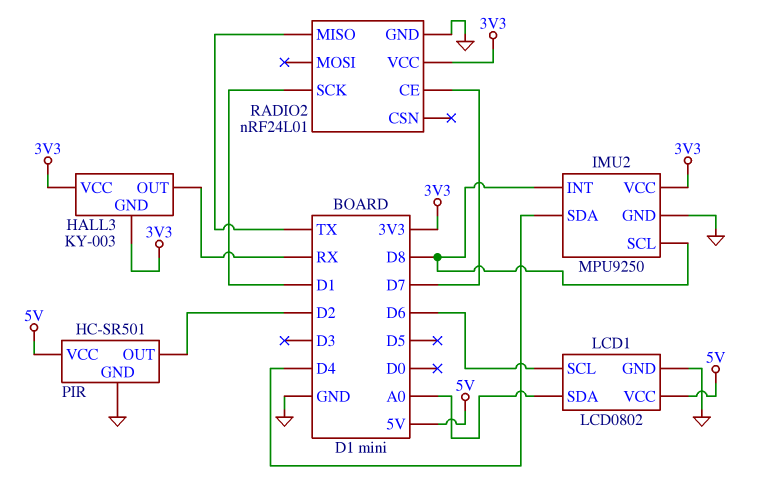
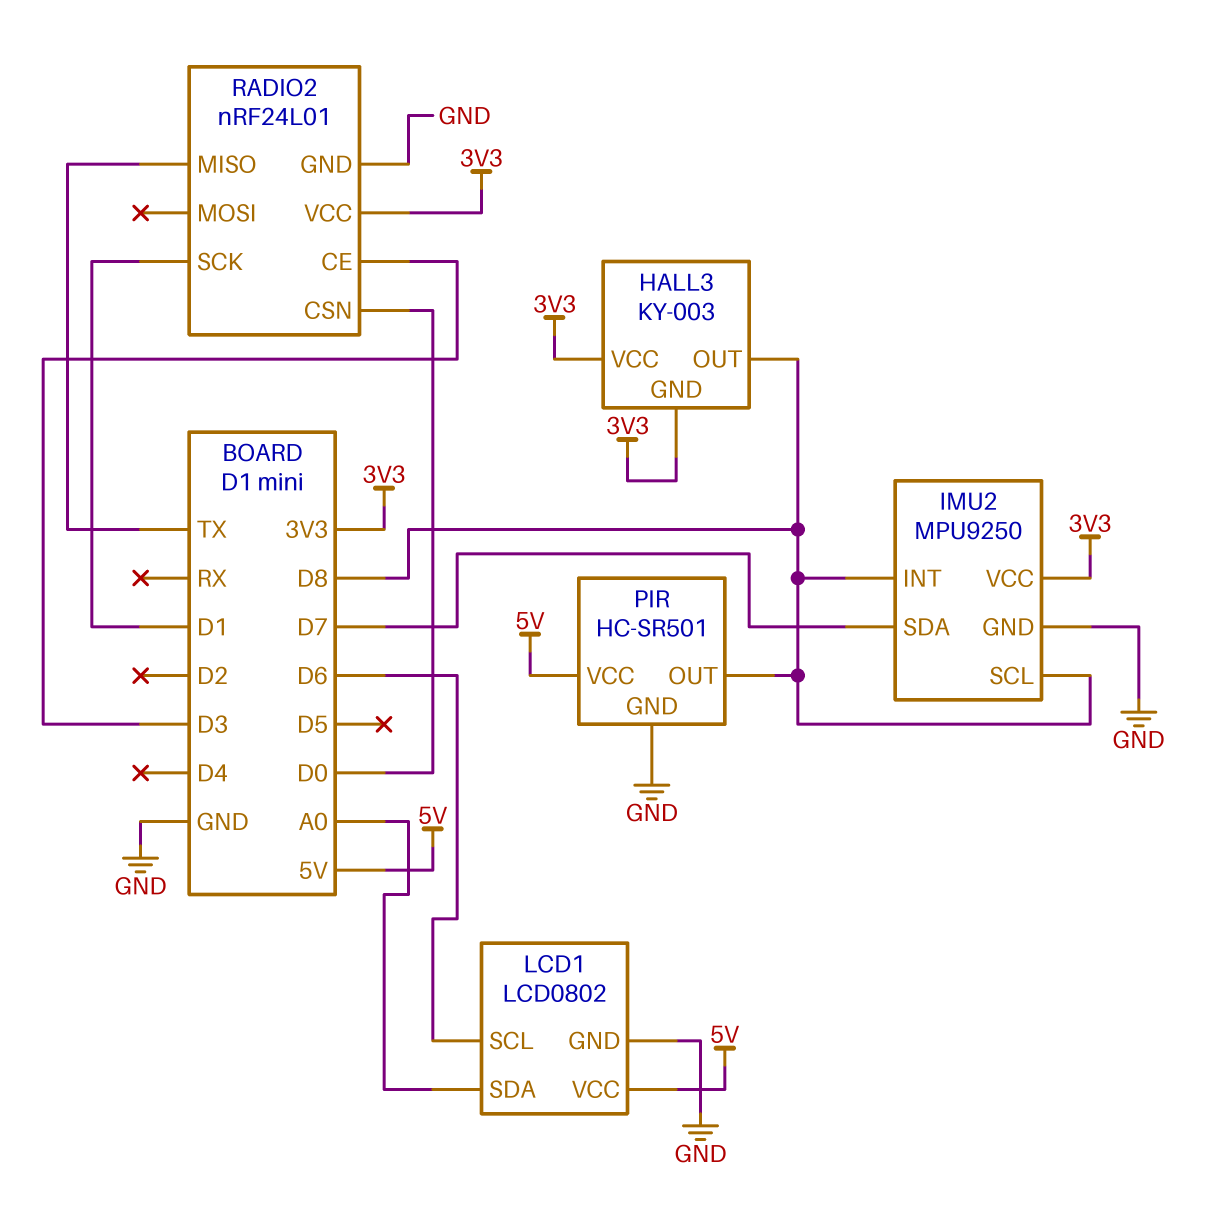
HALL3 pin OUT: RX -> D8
IMU2 pin SDA: D4 -> D7
PIR pin OUT: D2 -> D8
RADIO2 pin CE: D7 -> D3
RADIO2 pin CSN: none -> D0

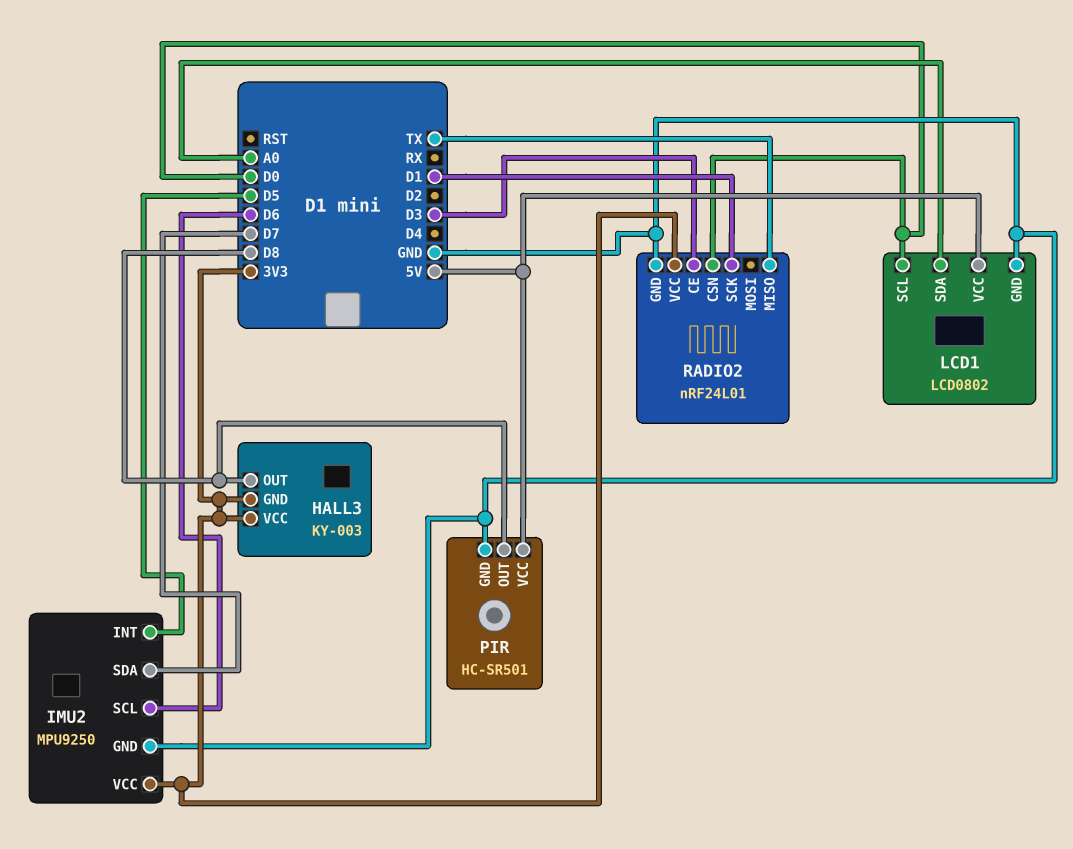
IMU2 pin INT: D8 -> D5
IMU2 pin SCL: D8 -> D6
LCD1 pin SCL: D6 -> D0

